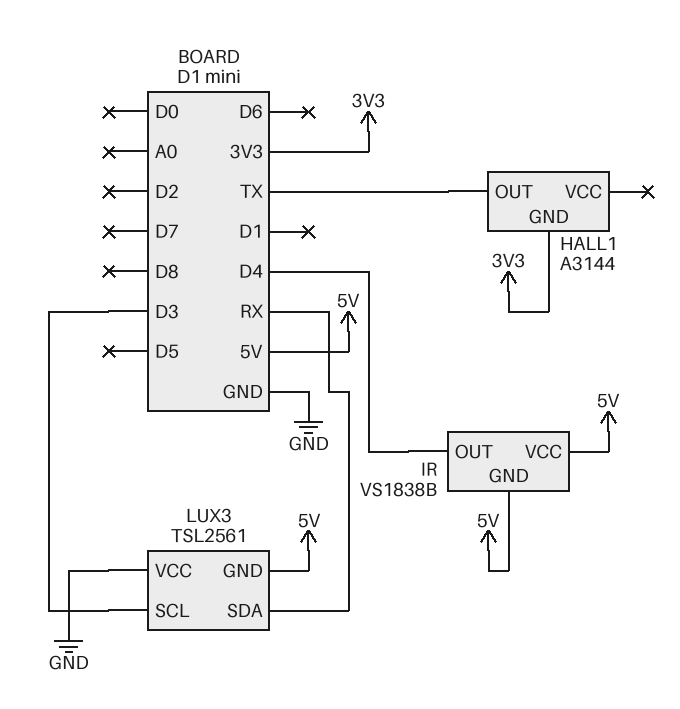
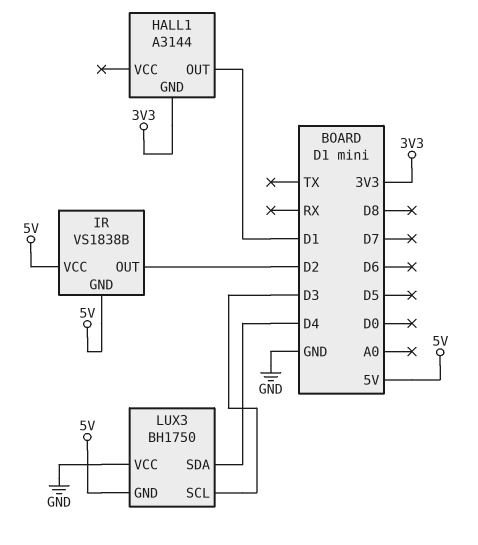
HALL1 pin OUT: TX -> D1
IR pin OUT: D4 -> D2
LUX3: TSL2561 -> BH1750
LUX3 pin SDA: RX -> D4

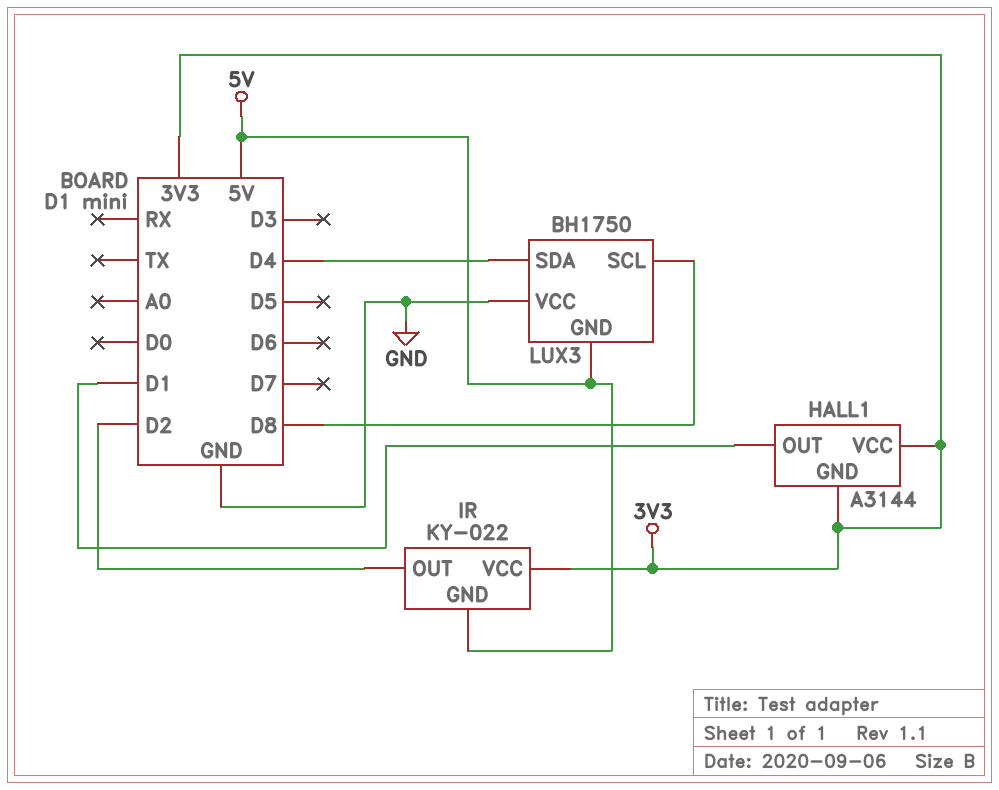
HALL1 pin VCC: none -> 3V3
IR: VS1838B -> KY-022
IR pin VCC: 5V -> 3V3
LUX3 pin SCL: D3 -> D8

